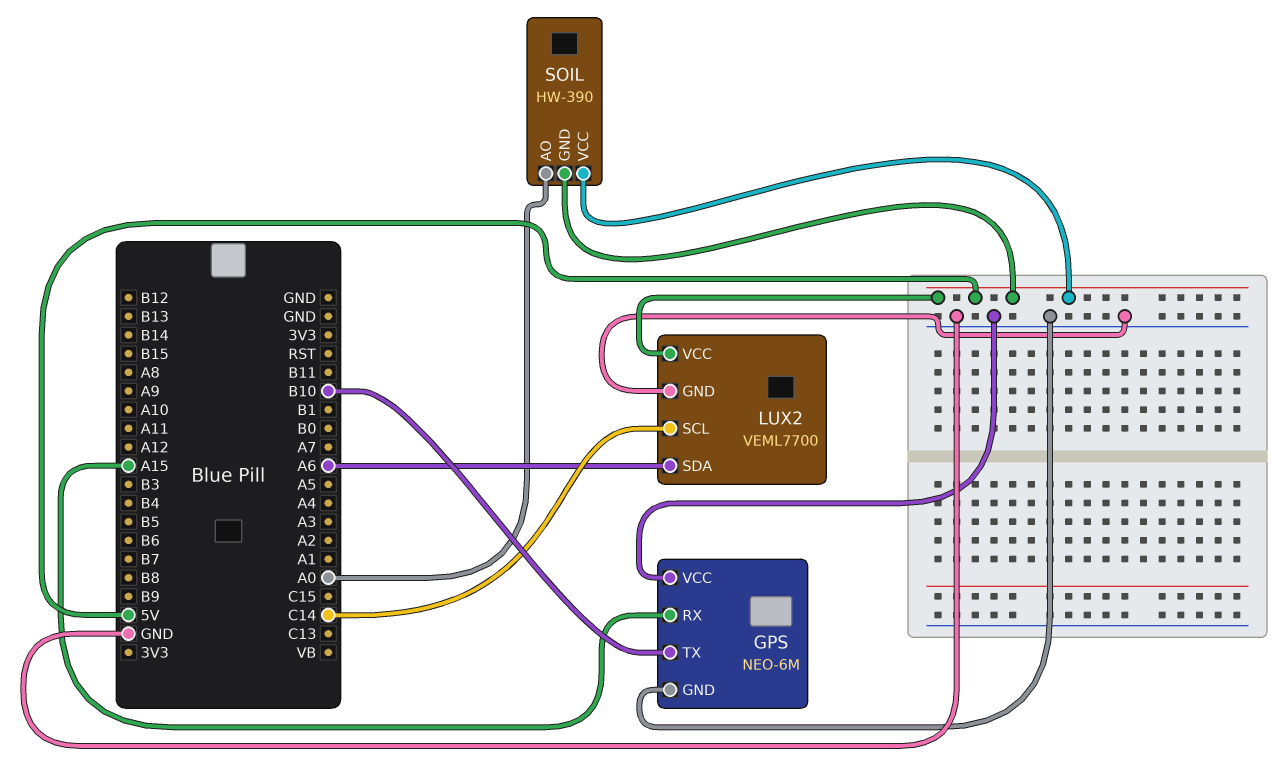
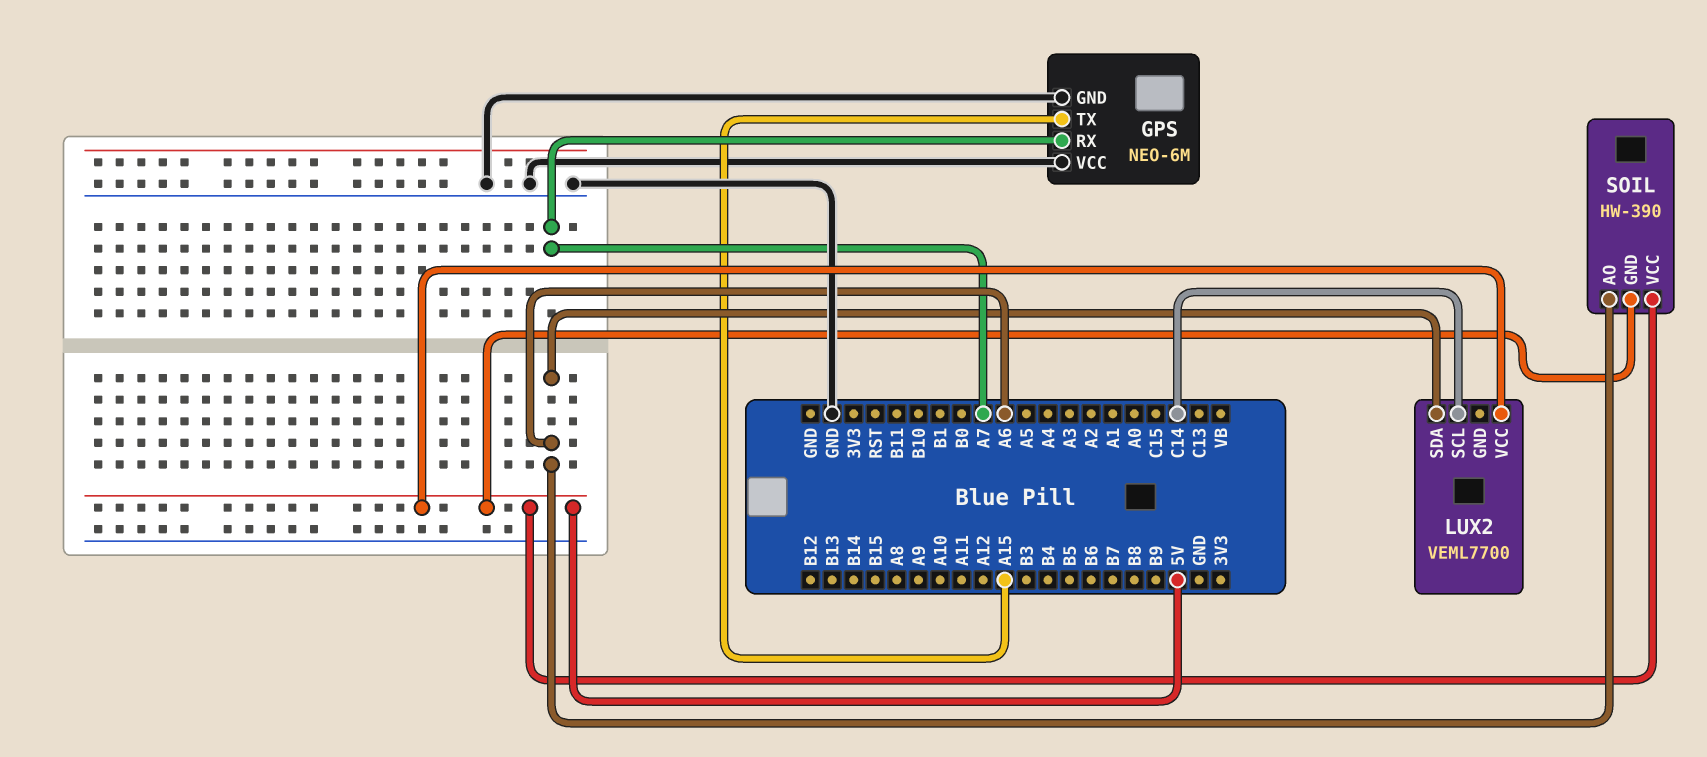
GPS pin RX: A15 -> A7
GPS pin TX: B10 -> A15
LUX2 pin GND: GND -> none
SOIL pin AO: A0 -> A6

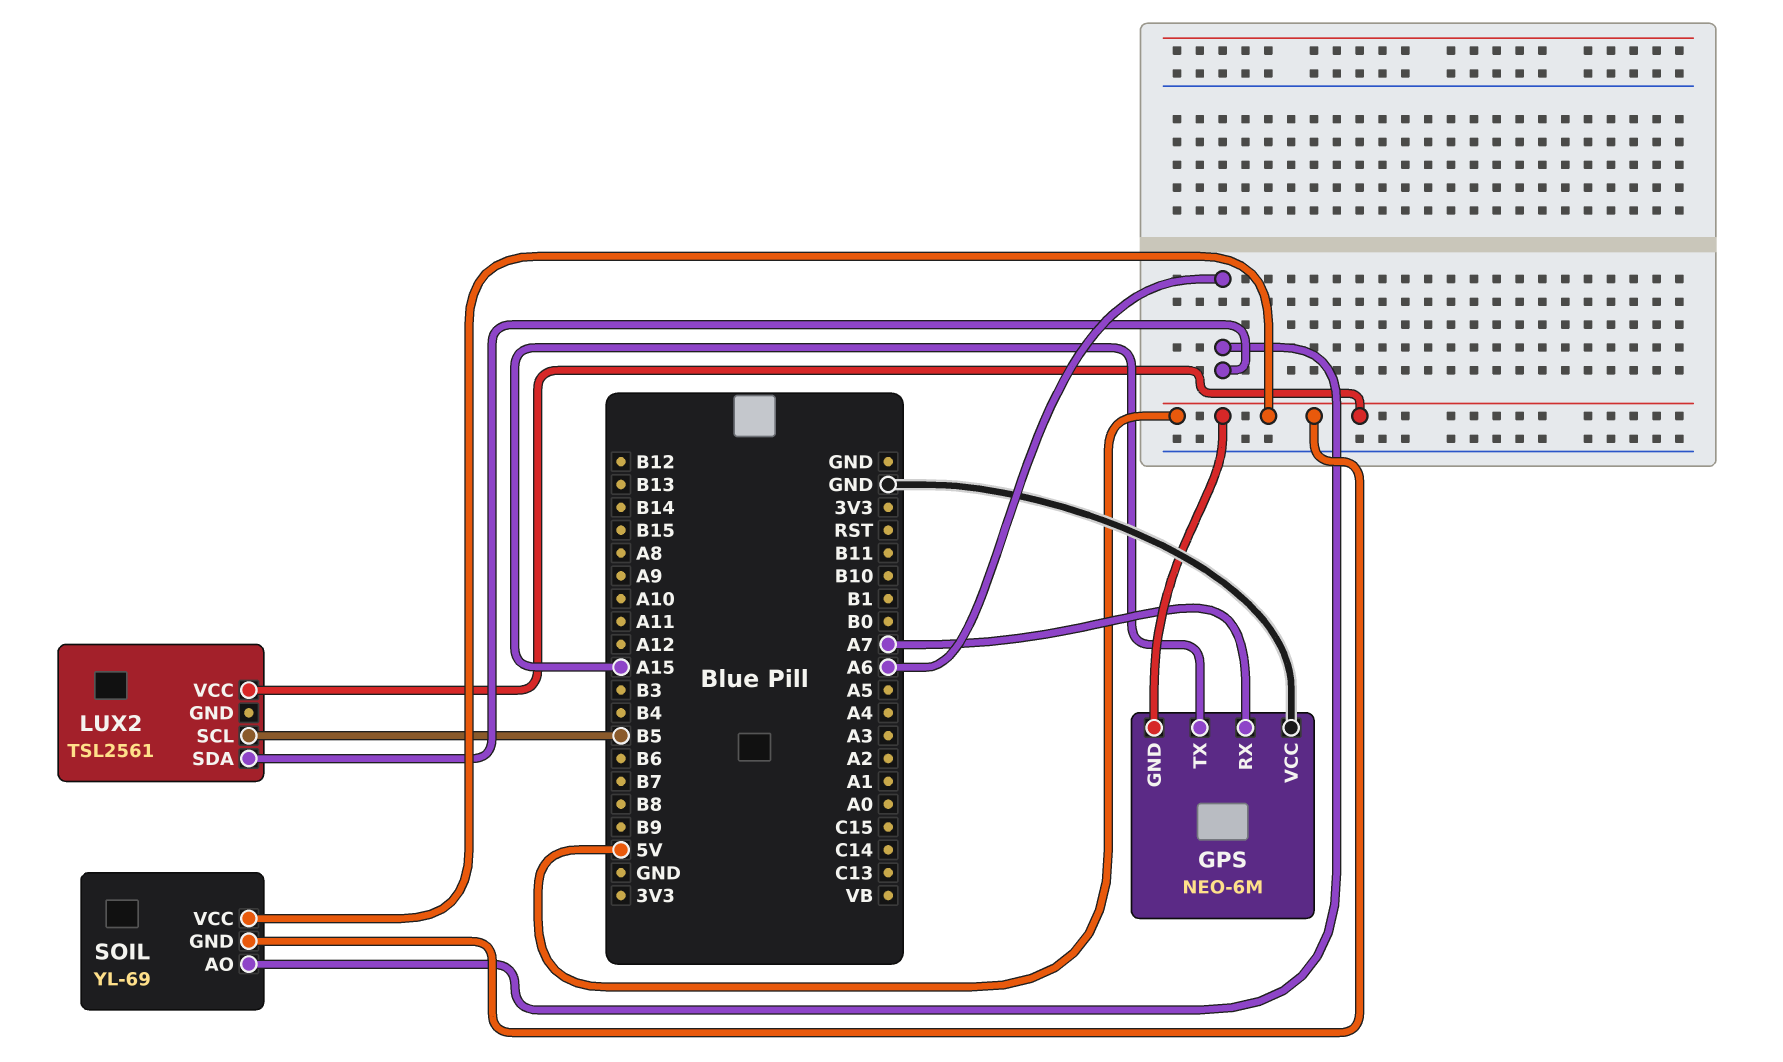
GPS pin GND: GND -> 5V
LUX2: VEML7700 -> TSL2561
LUX2 pin SCL: C14 -> B5
SOIL: HW-390 -> YL-69

